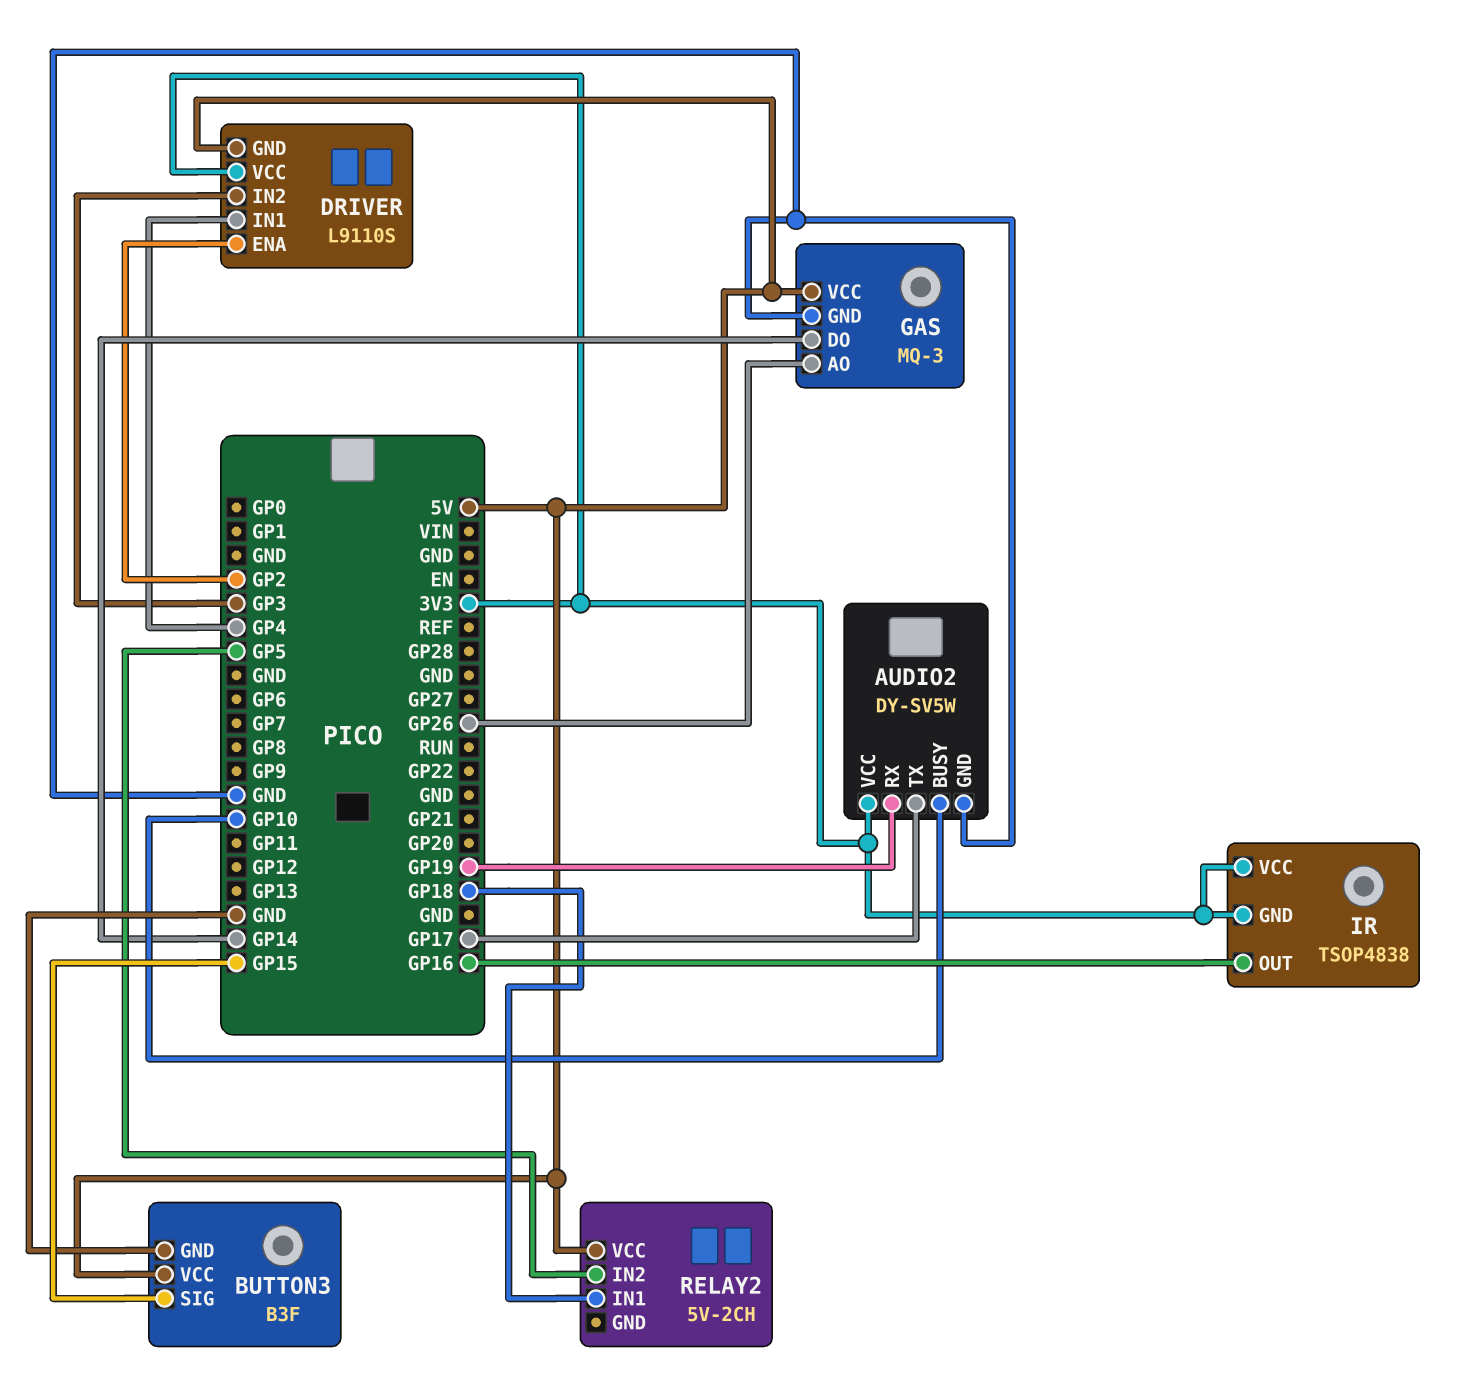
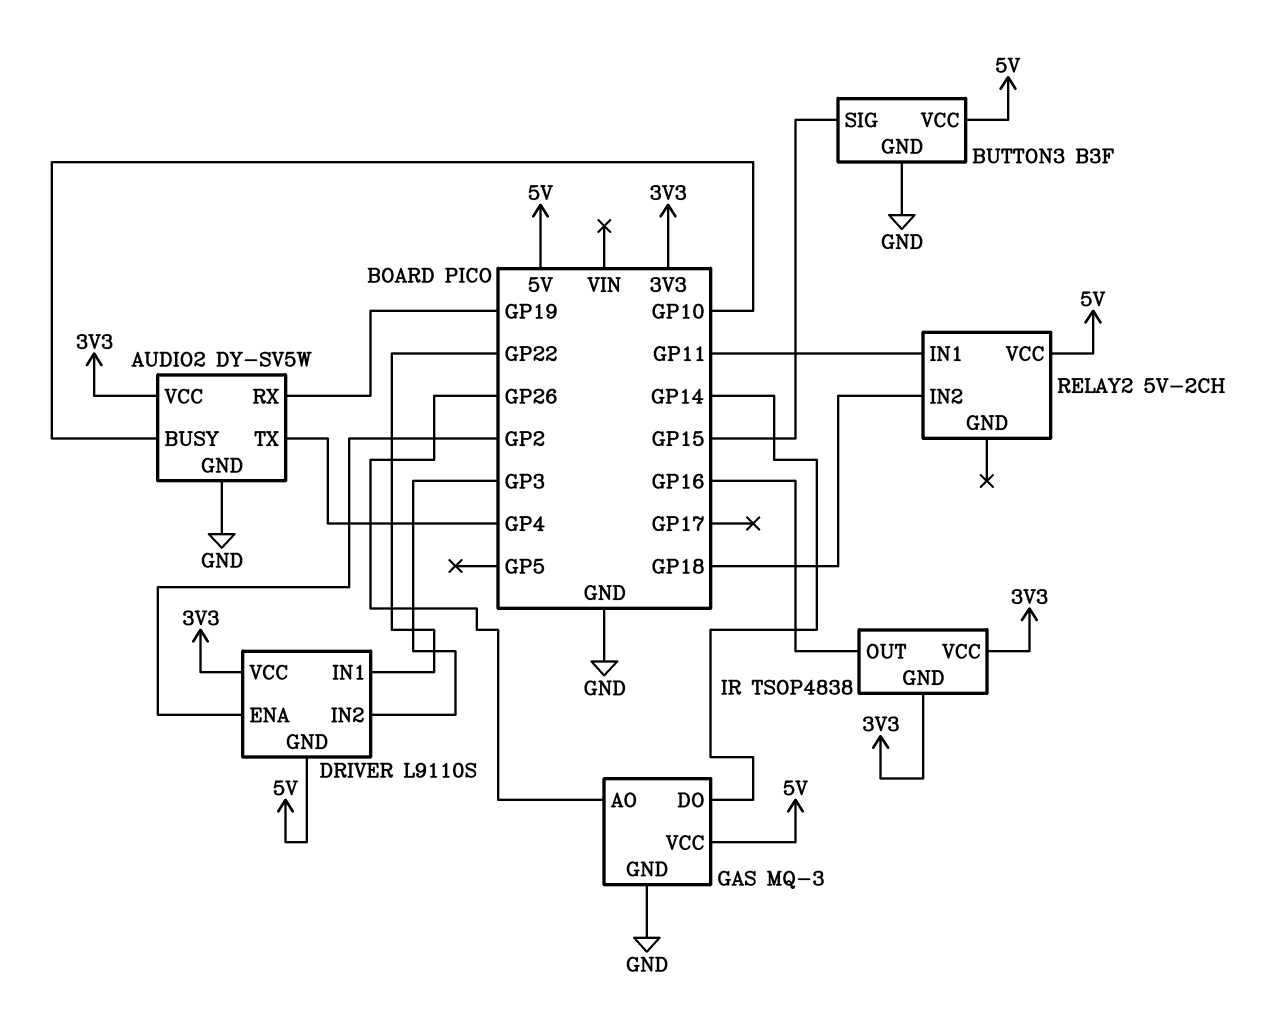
AUDIO2 pin TX: GP17 -> GP4
DRIVER pin IN1: GP4 -> GP22
RELAY2 pin IN1: GP18 -> GP11
RELAY2 pin IN2: GP5 -> GP18

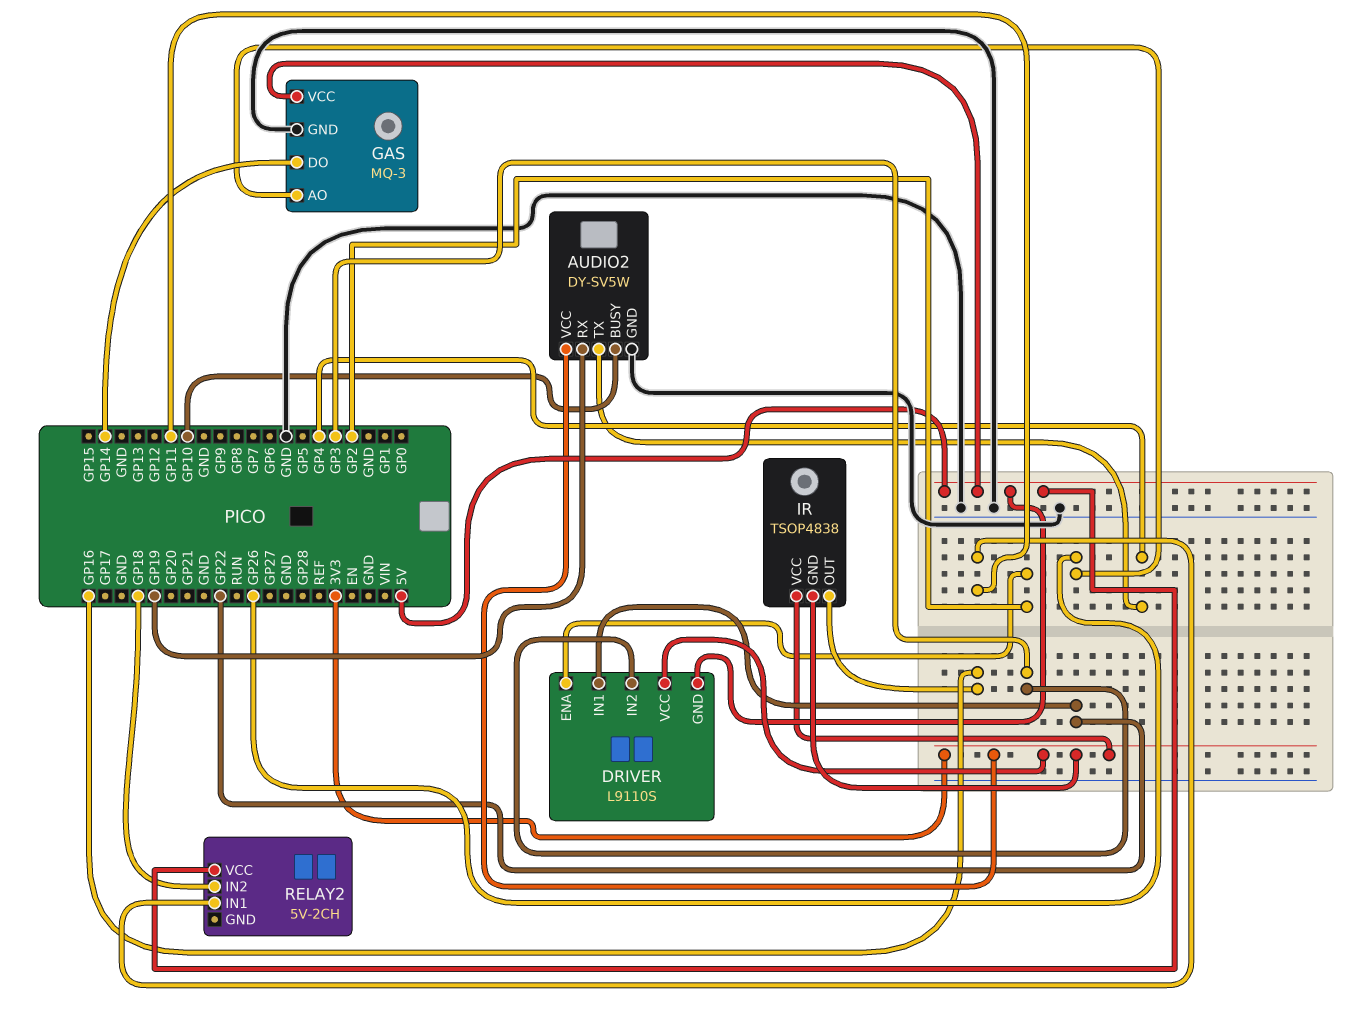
BUTTON3: B3F -> none
BUTTON3 pin GND: GND -> none
BUTTON3 pin SIG: GP15 -> none
BUTTON3 pin VCC: 5V -> none

